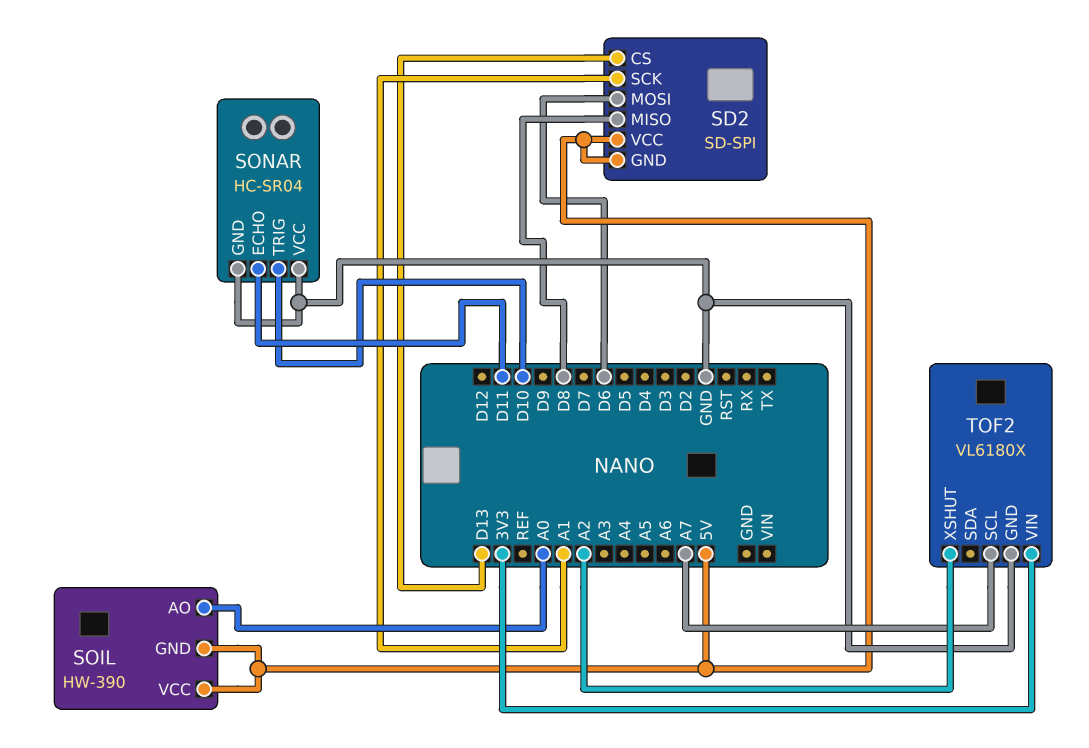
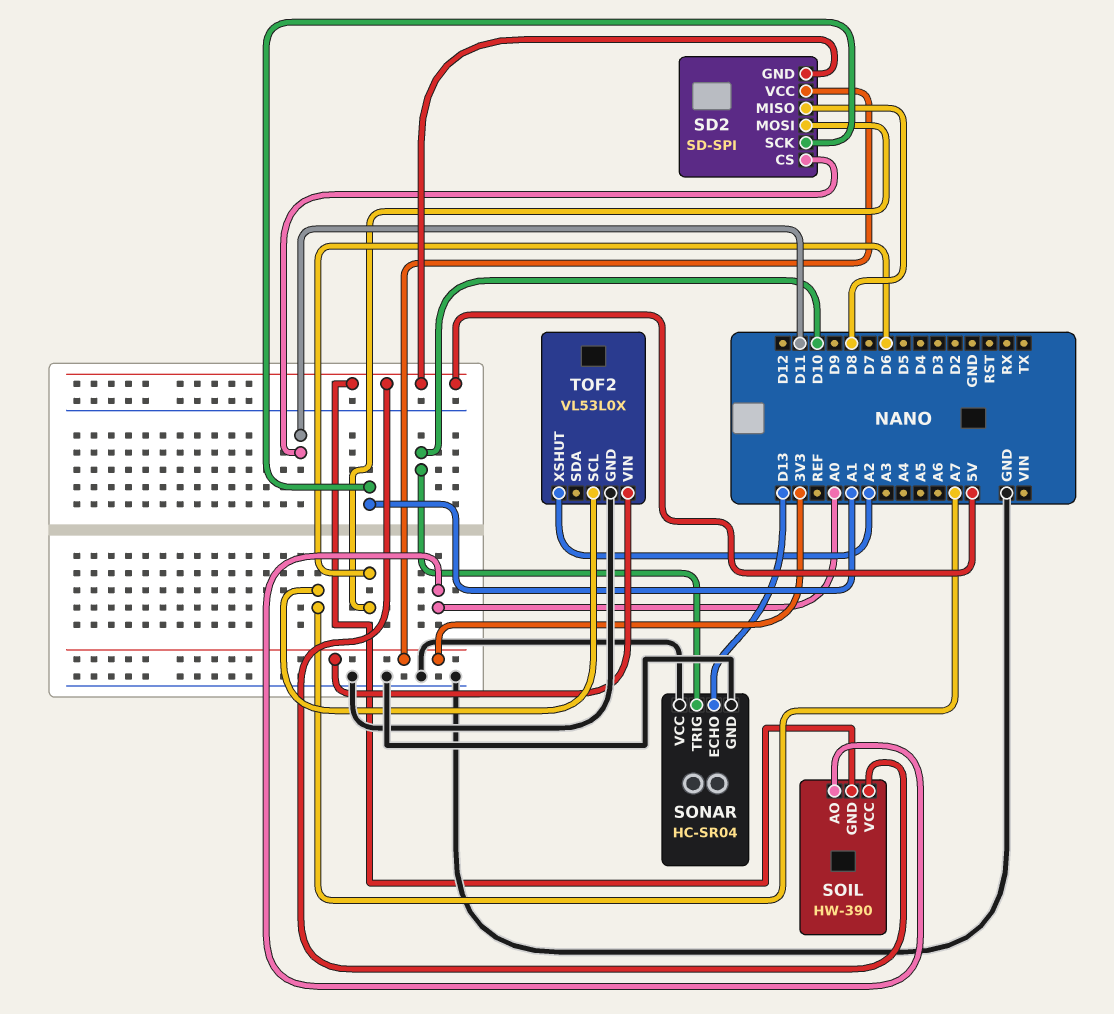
SD2 pin CS: D13 -> D11
SD2 pin VCC: 5V -> 3V3
SONAR pin ECHO: D11 -> D13
TOF2: VL6180X -> VL53L0X

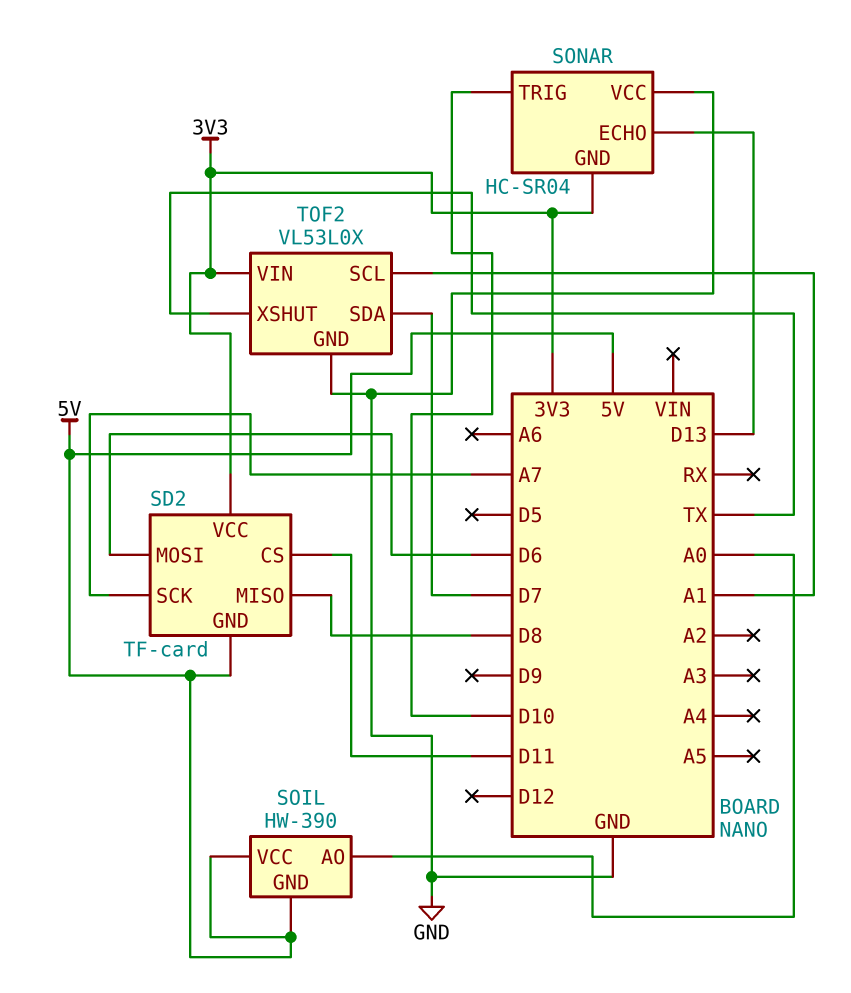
SD2: SD-SPI -> TF-card
SD2 pin SCK: A1 -> A7
SONAR pin GND: GND -> 3V3
TOF2 pin SCL: A7 -> A1
TOF2 pin SDA: none -> D7
TOF2 pin XSHUT: A2 -> TX

